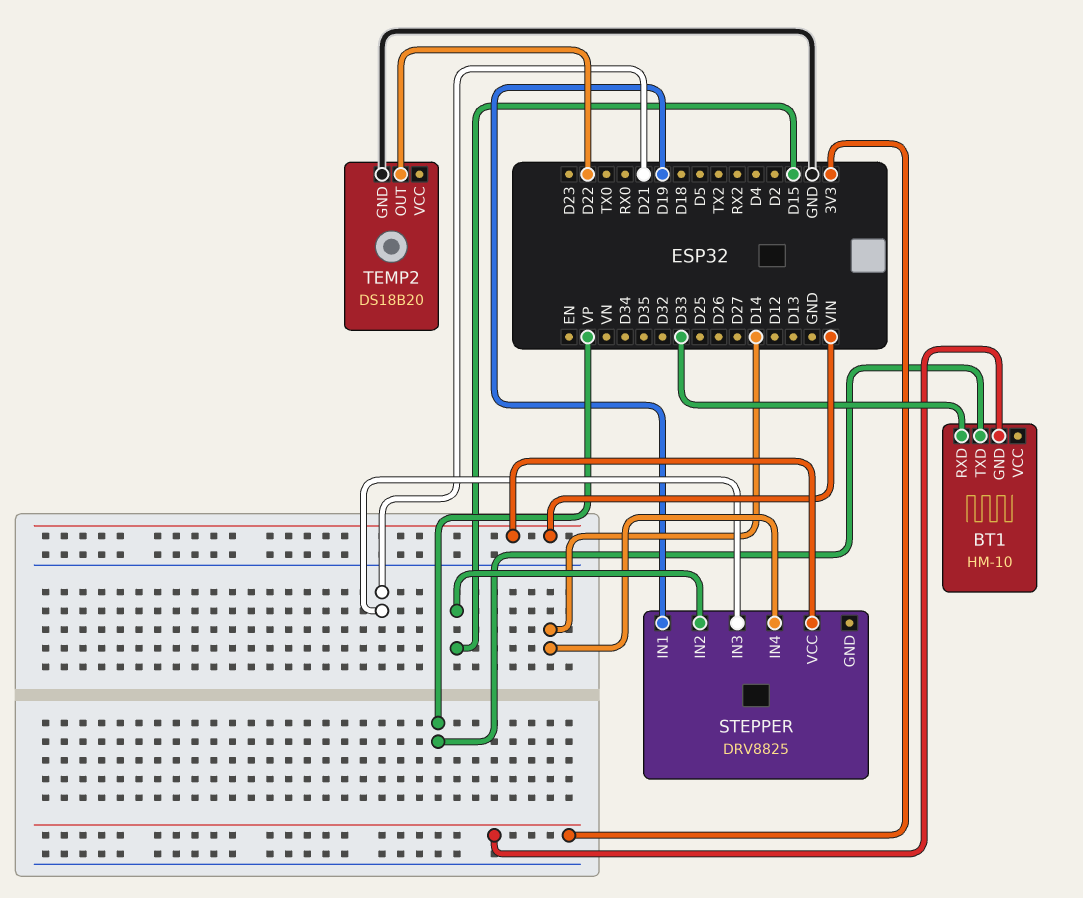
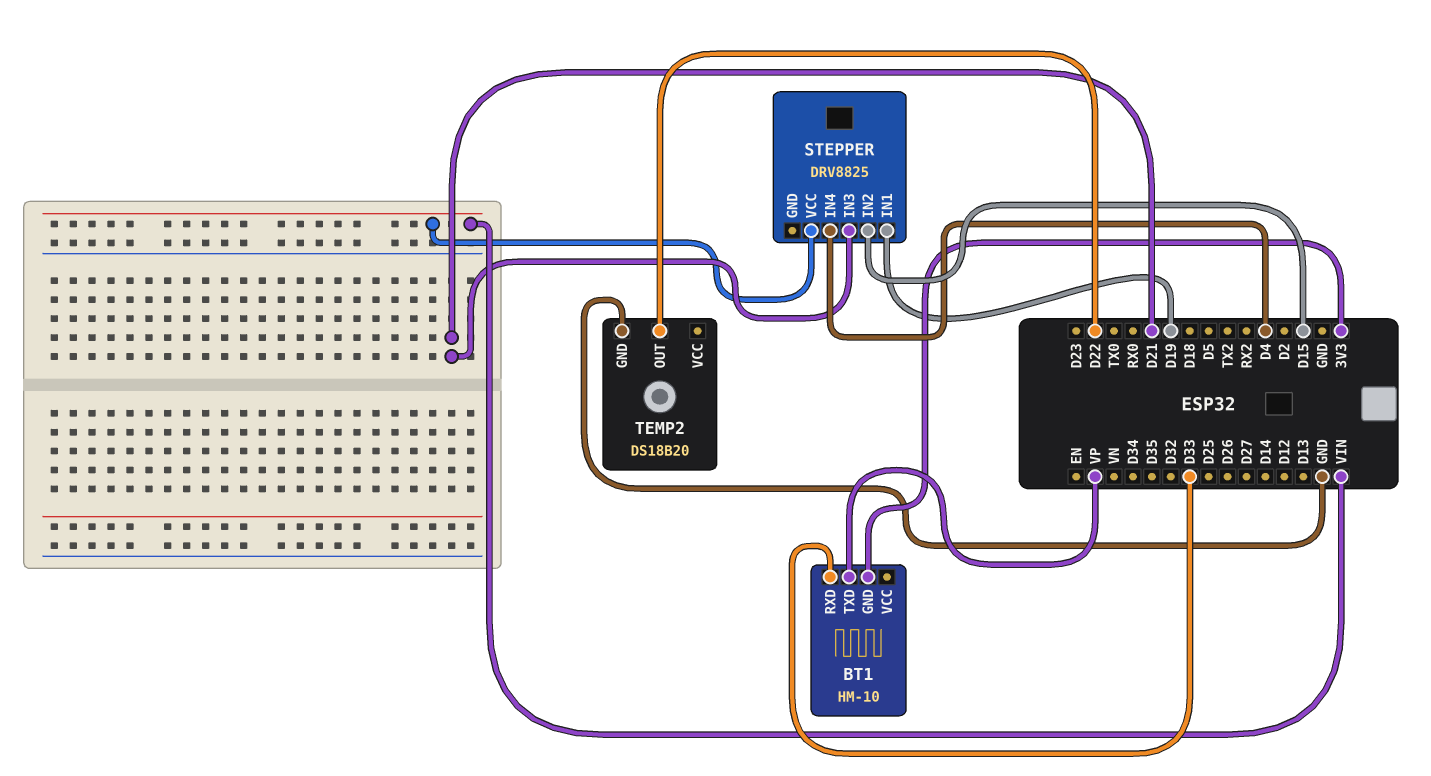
STEPPER pin IN4: D14 -> D4

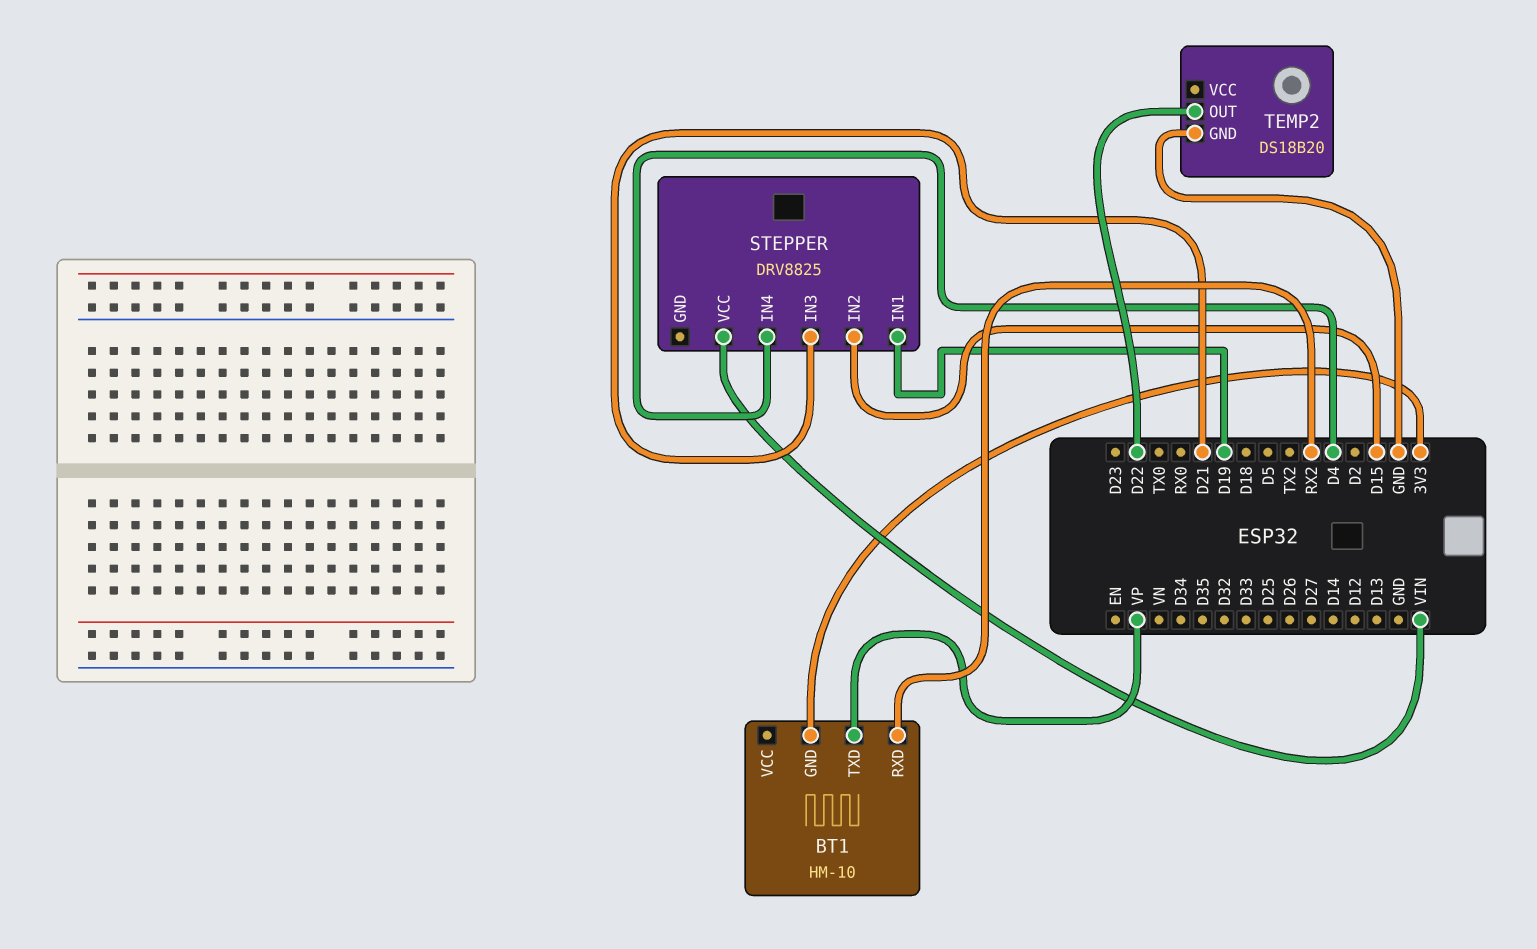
BT1 pin RXD: D33 -> RX2

